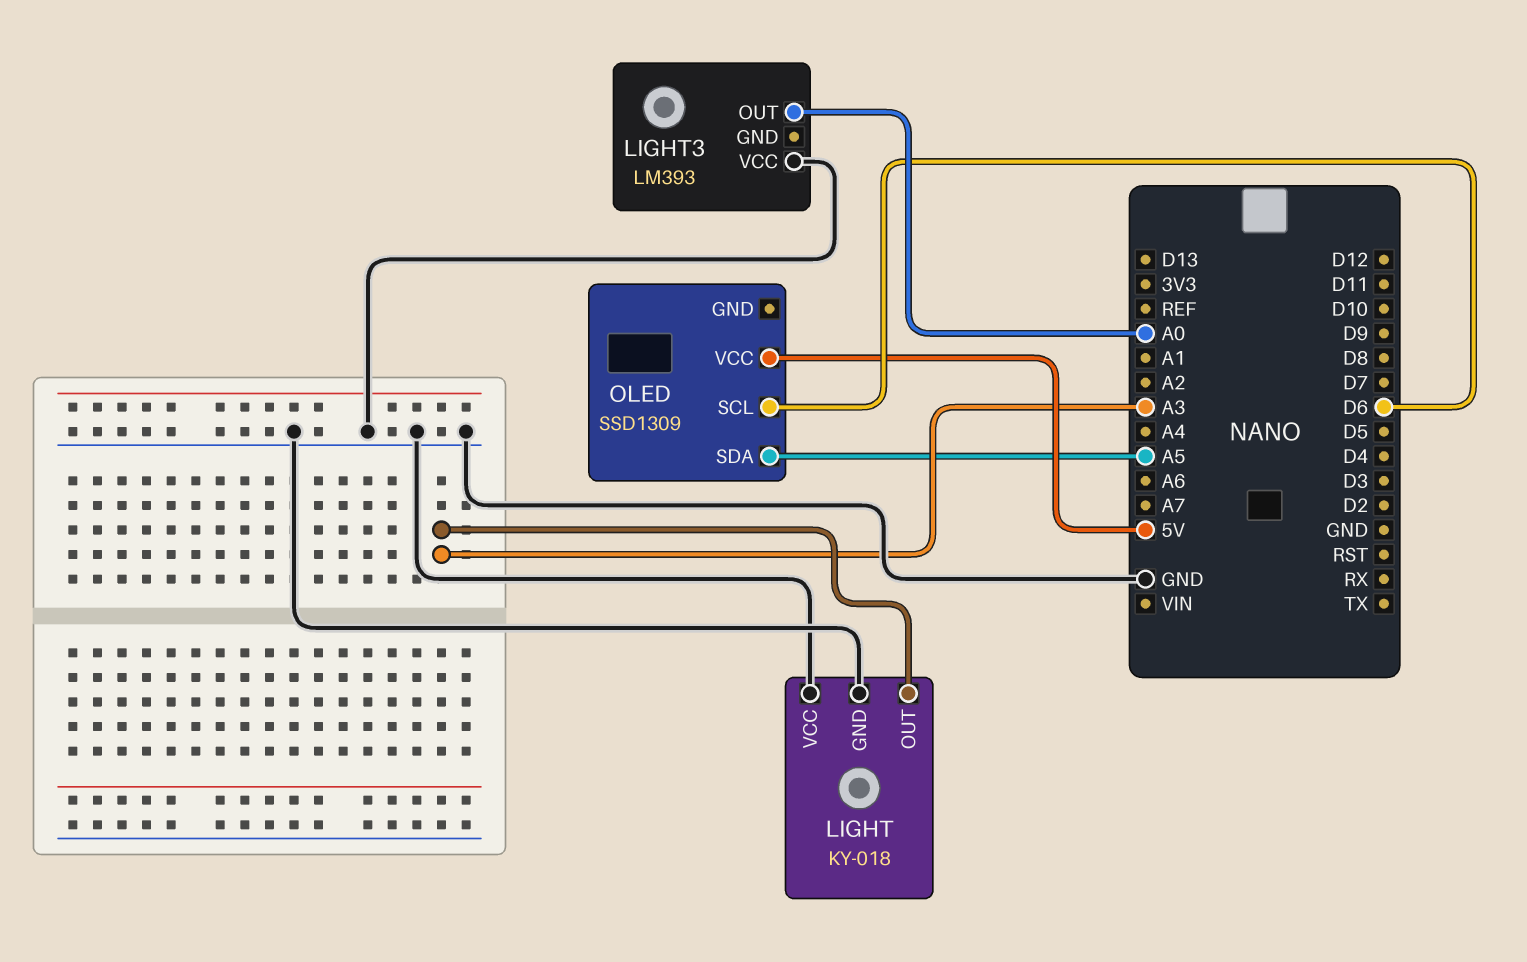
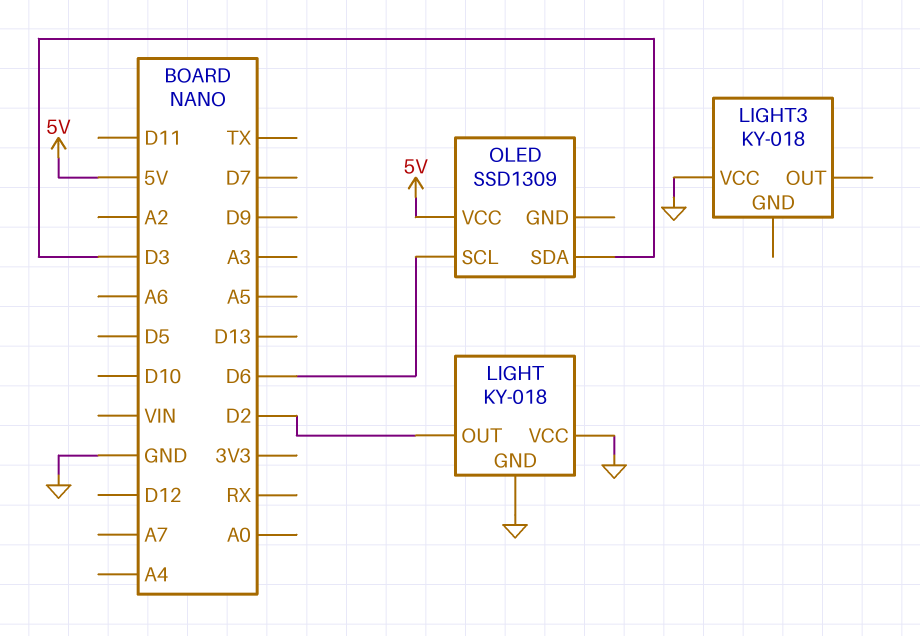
LIGHT pin OUT: A3 -> D2
LIGHT3: LM393 -> KY-018
LIGHT3 pin OUT: A0 -> none
OLED pin SDA: A5 -> D3

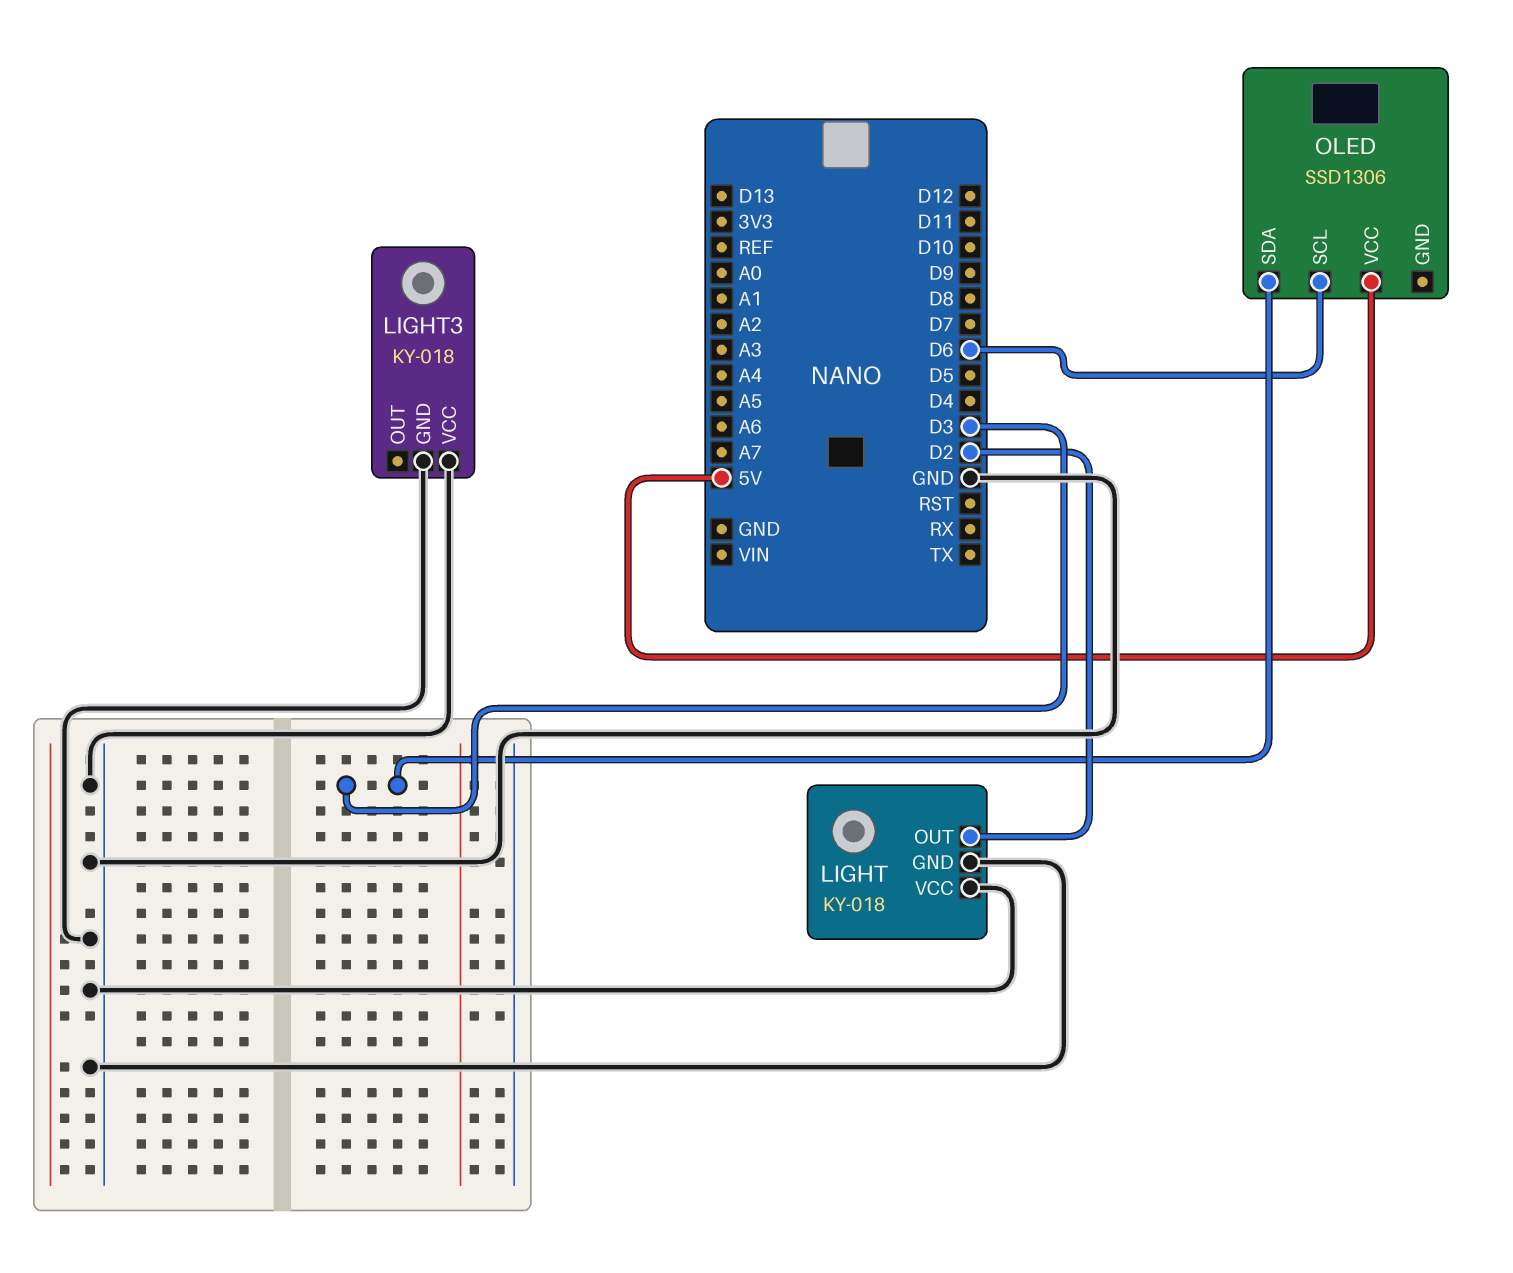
LIGHT3 pin GND: none -> GND
OLED: SSD1309 -> SSD1306

